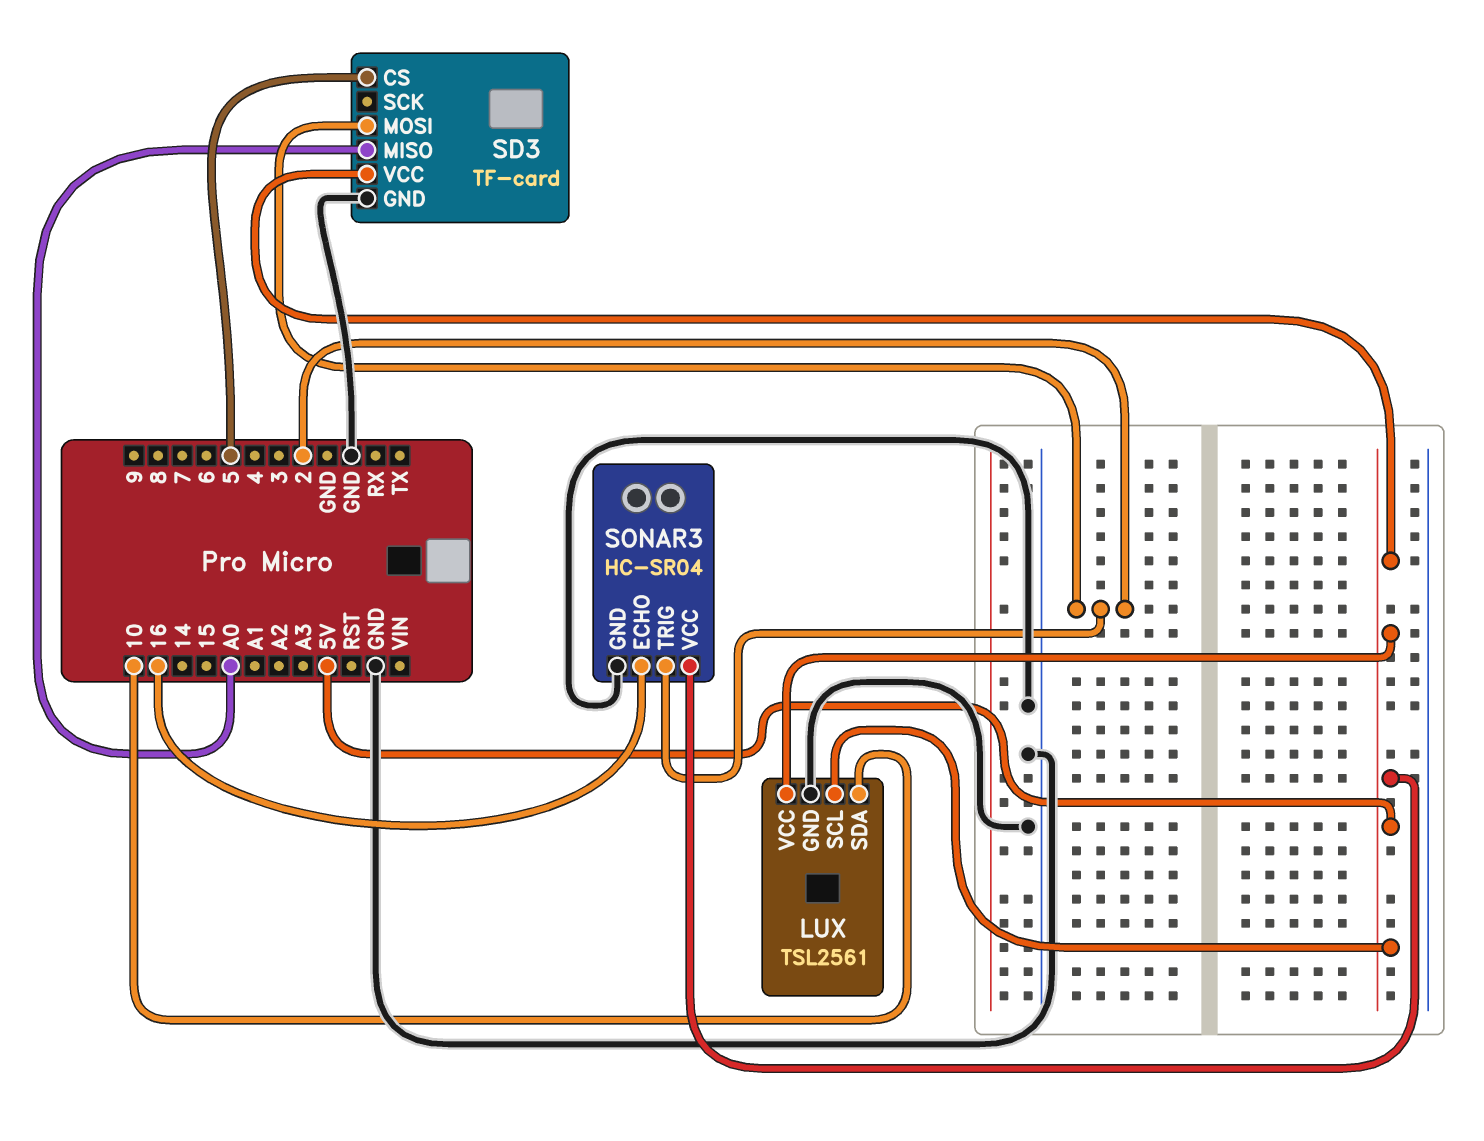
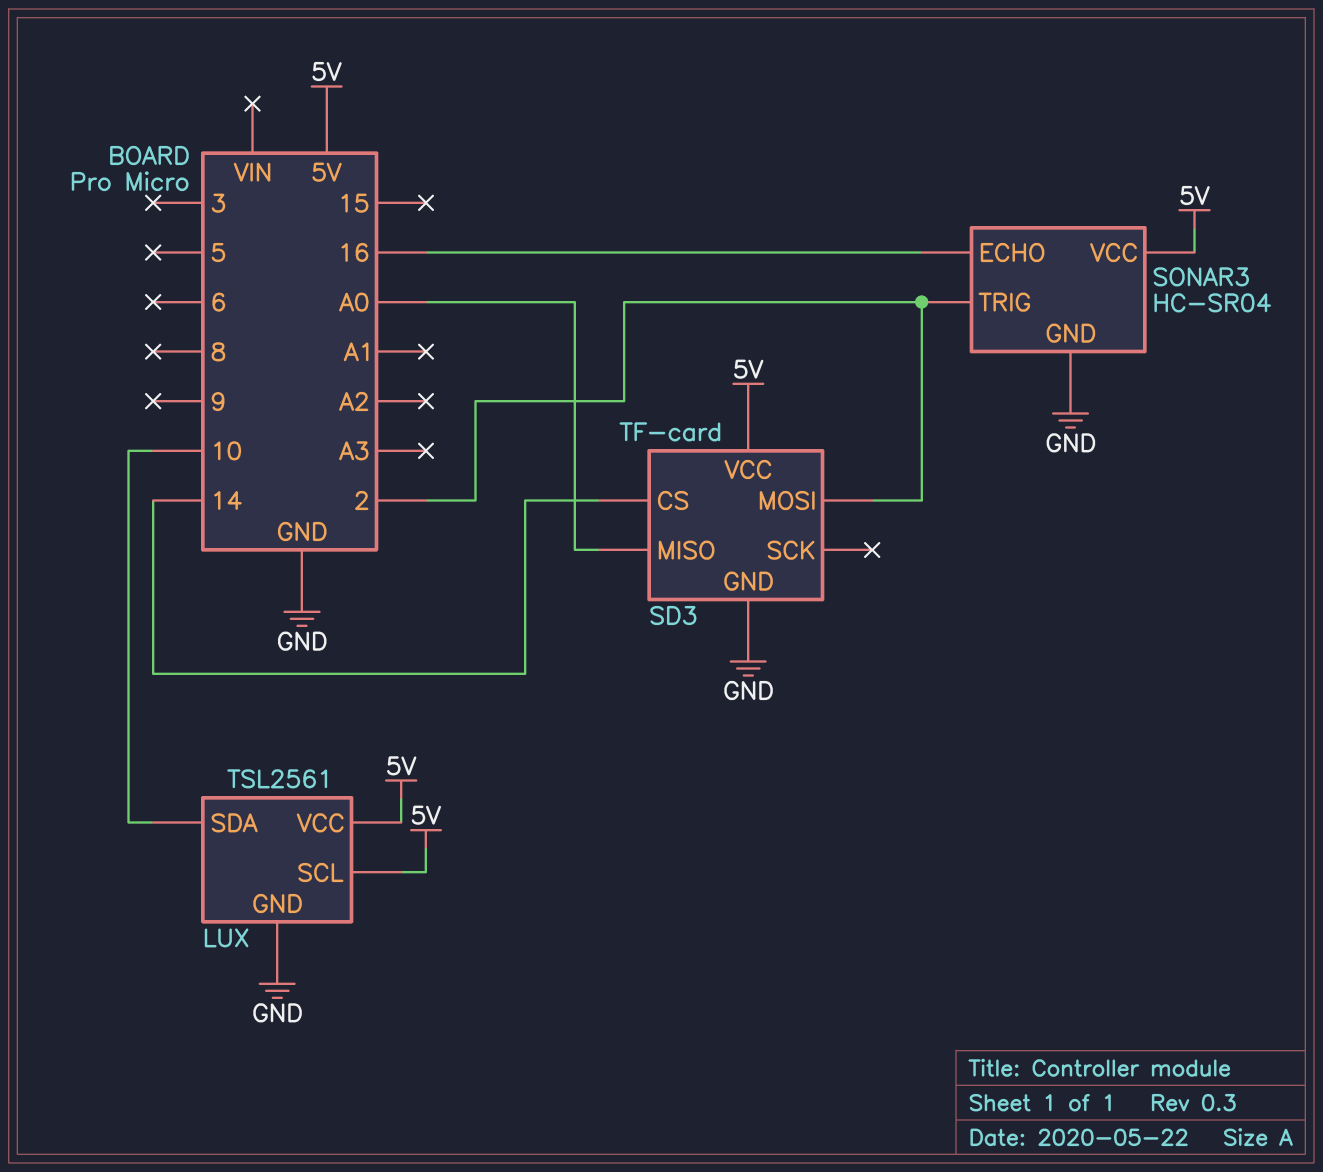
SD3 pin CS: 5 -> 14

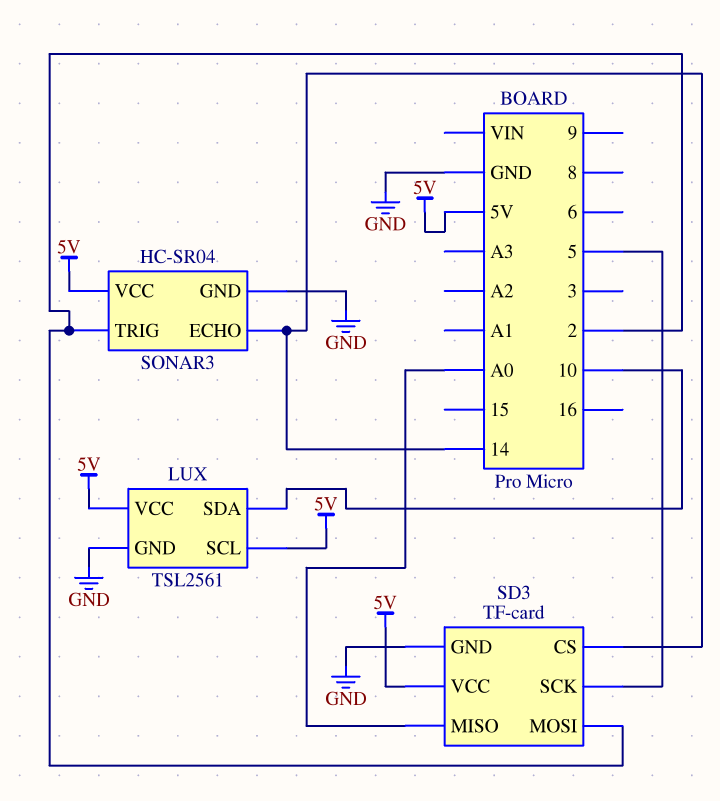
SD3 pin SCK: none -> 5
SONAR3 pin ECHO: 16 -> 14

